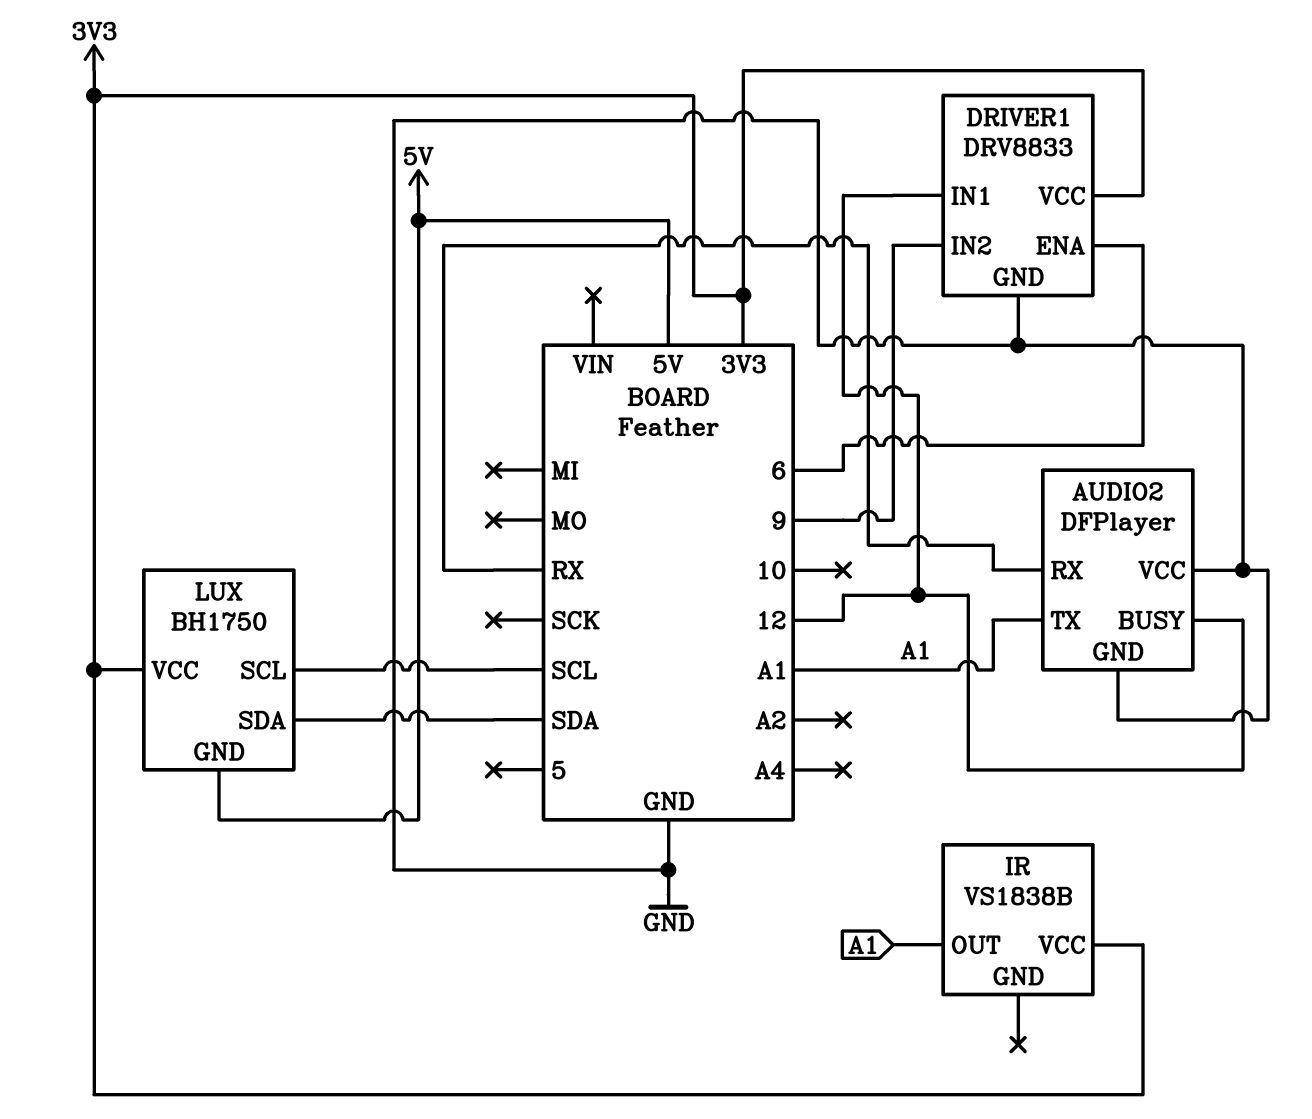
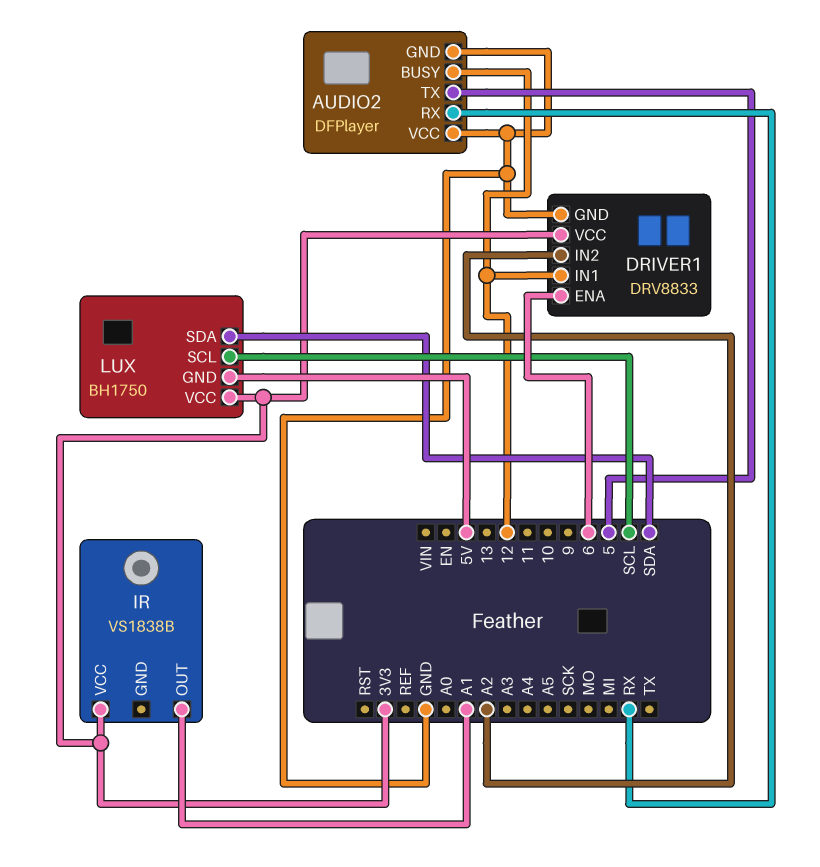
AUDIO2 pin TX: A1 -> 5
DRIVER1 pin IN2: 9 -> A2

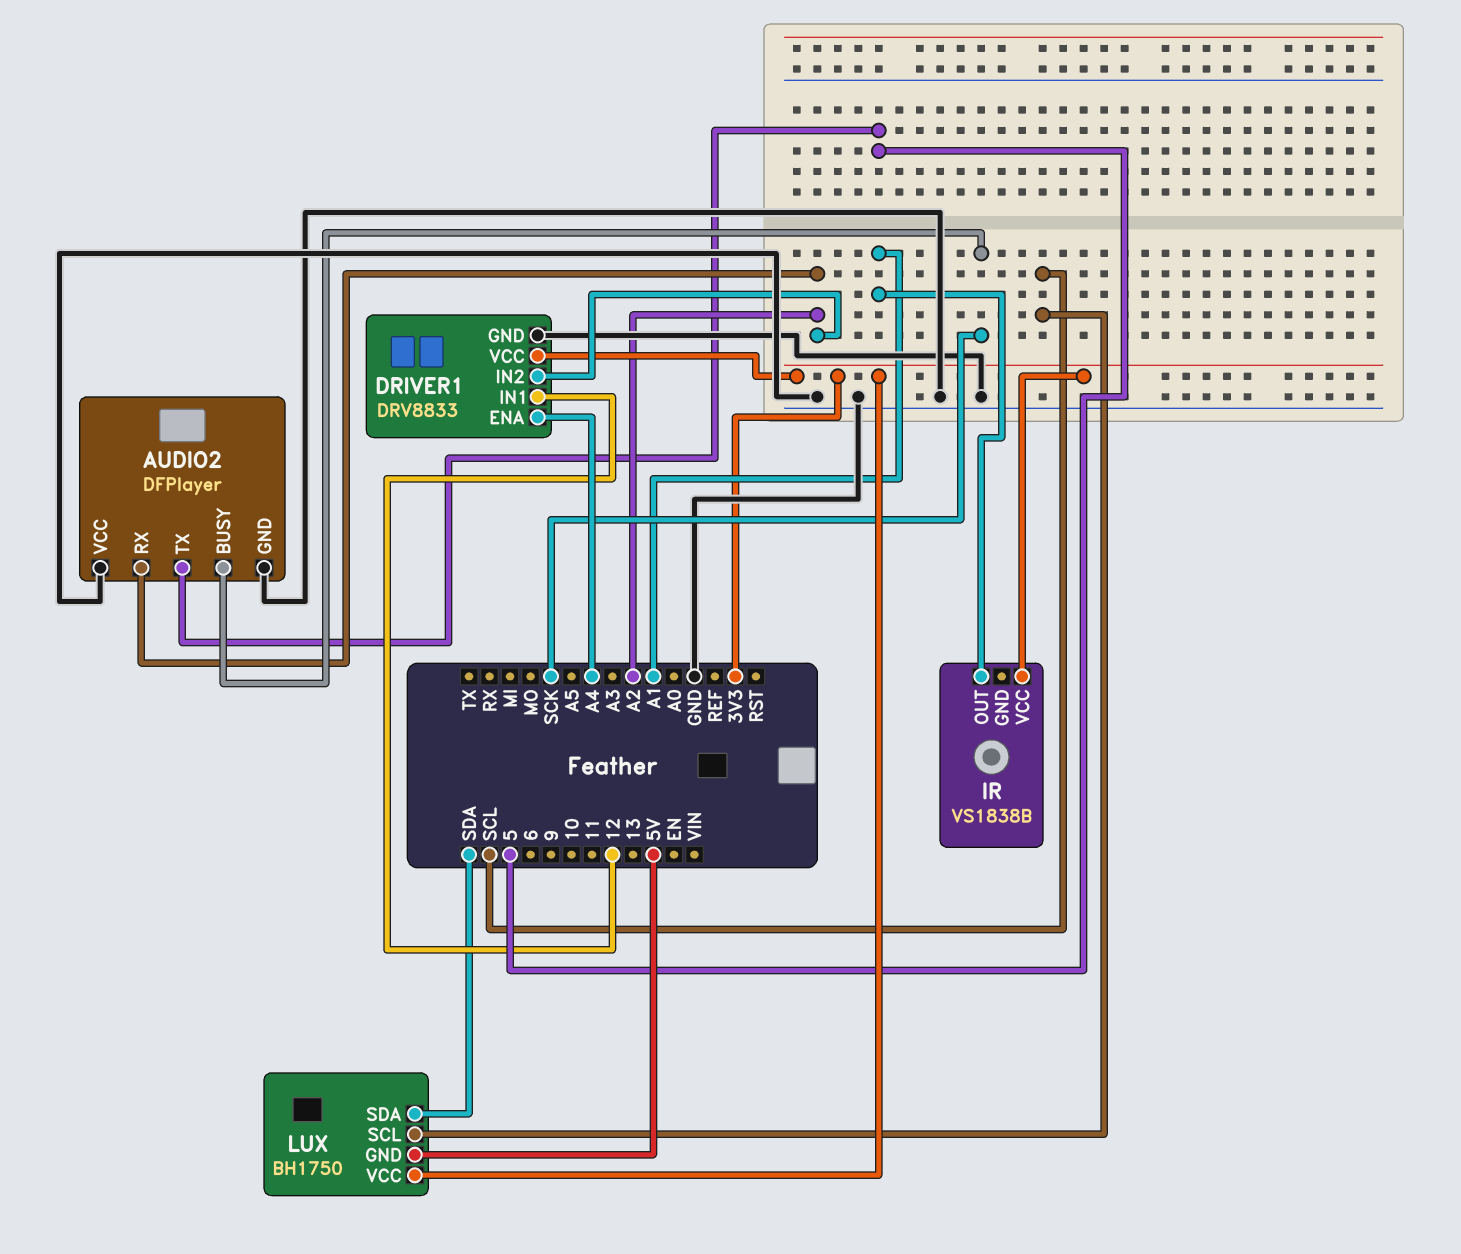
AUDIO2 pin BUSY: 12 -> SCK
AUDIO2 pin RX: RX -> A2
DRIVER1 pin ENA: 6 -> A4

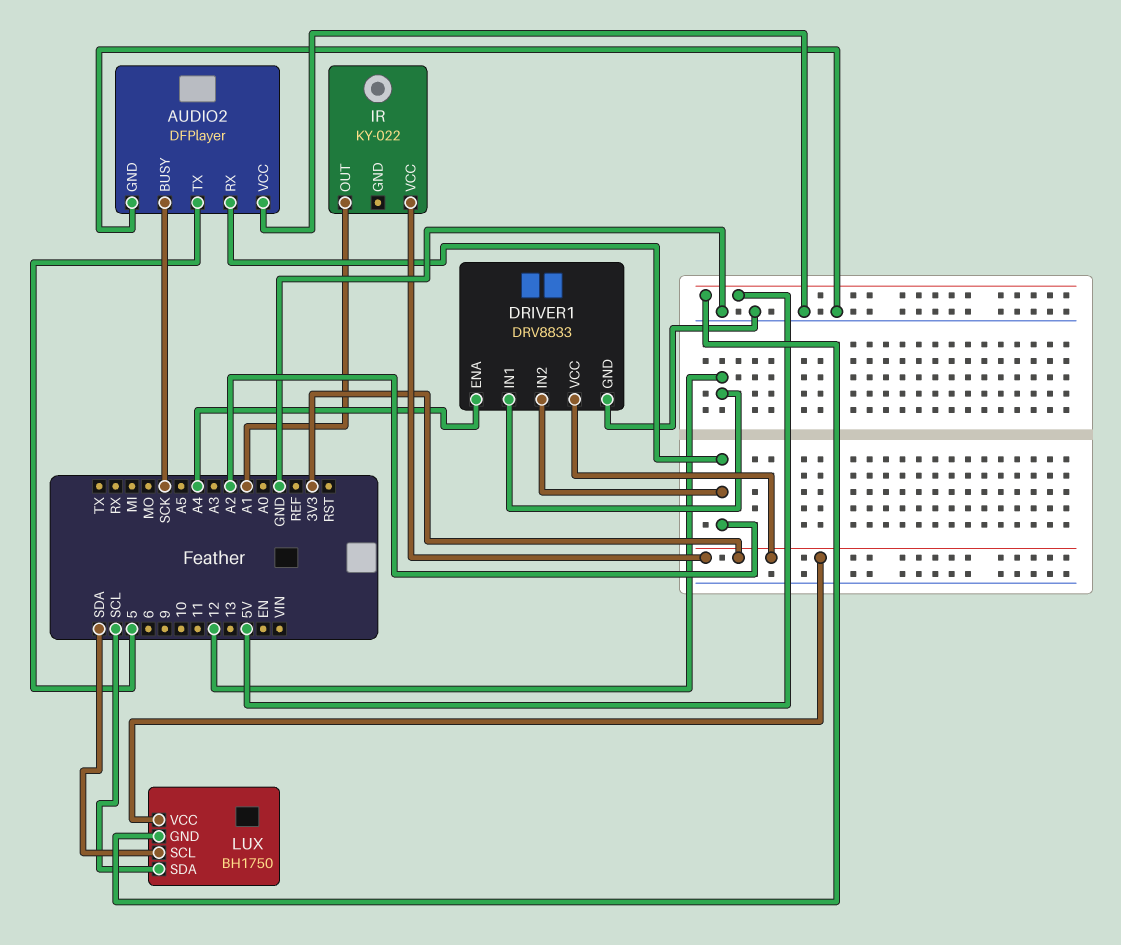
IR: VS1838B -> KY-022
LUX pin SCL: SCL -> SDA
LUX pin SDA: SDA -> SCL

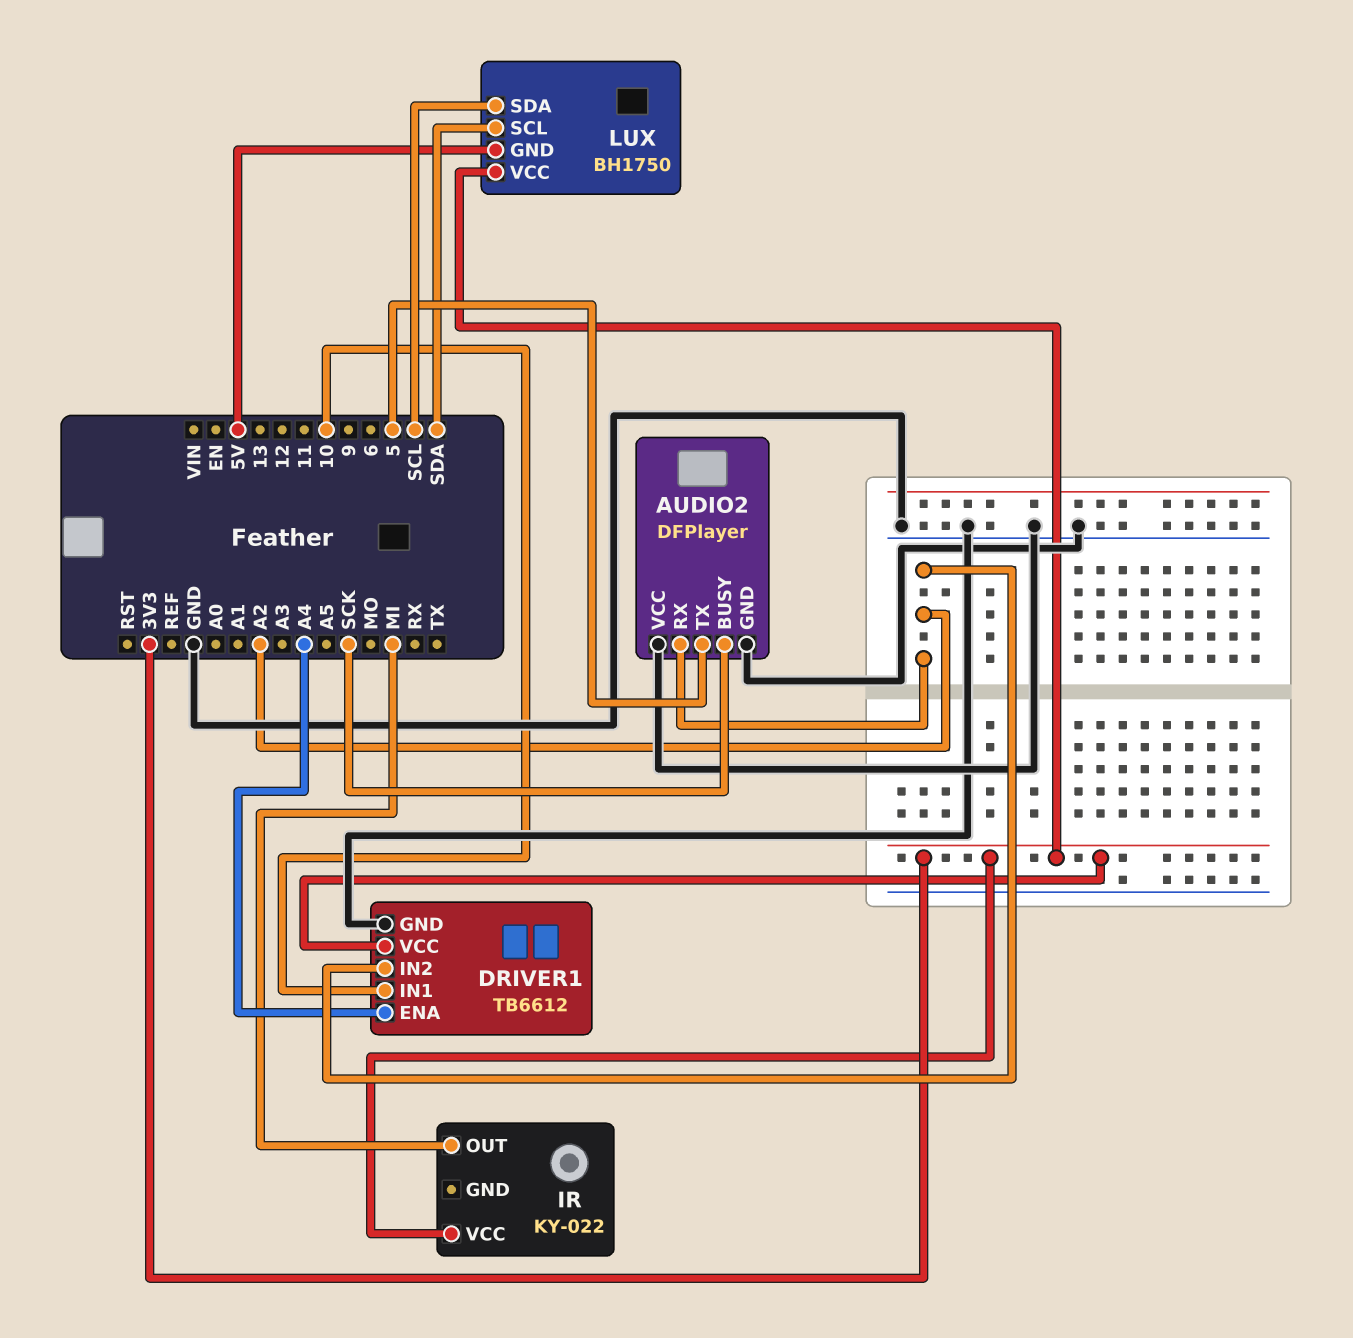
DRIVER1: DRV8833 -> TB6612
DRIVER1 pin IN1: 12 -> 10
IR pin OUT: A1 -> MI

